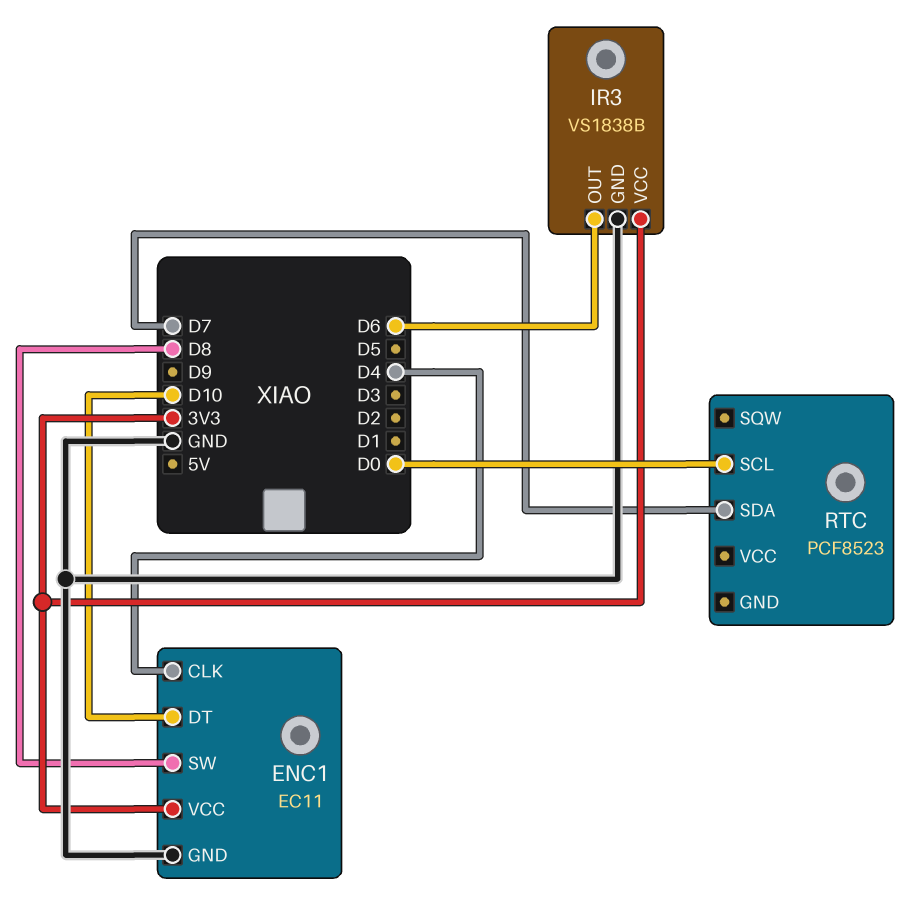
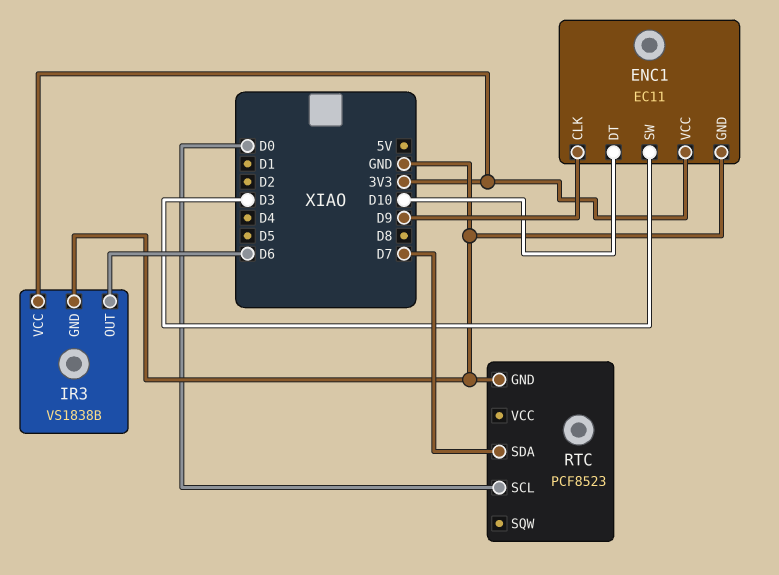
ENC1 pin CLK: D4 -> D9
ENC1 pin SW: D8 -> D3
RTC pin GND: none -> GND

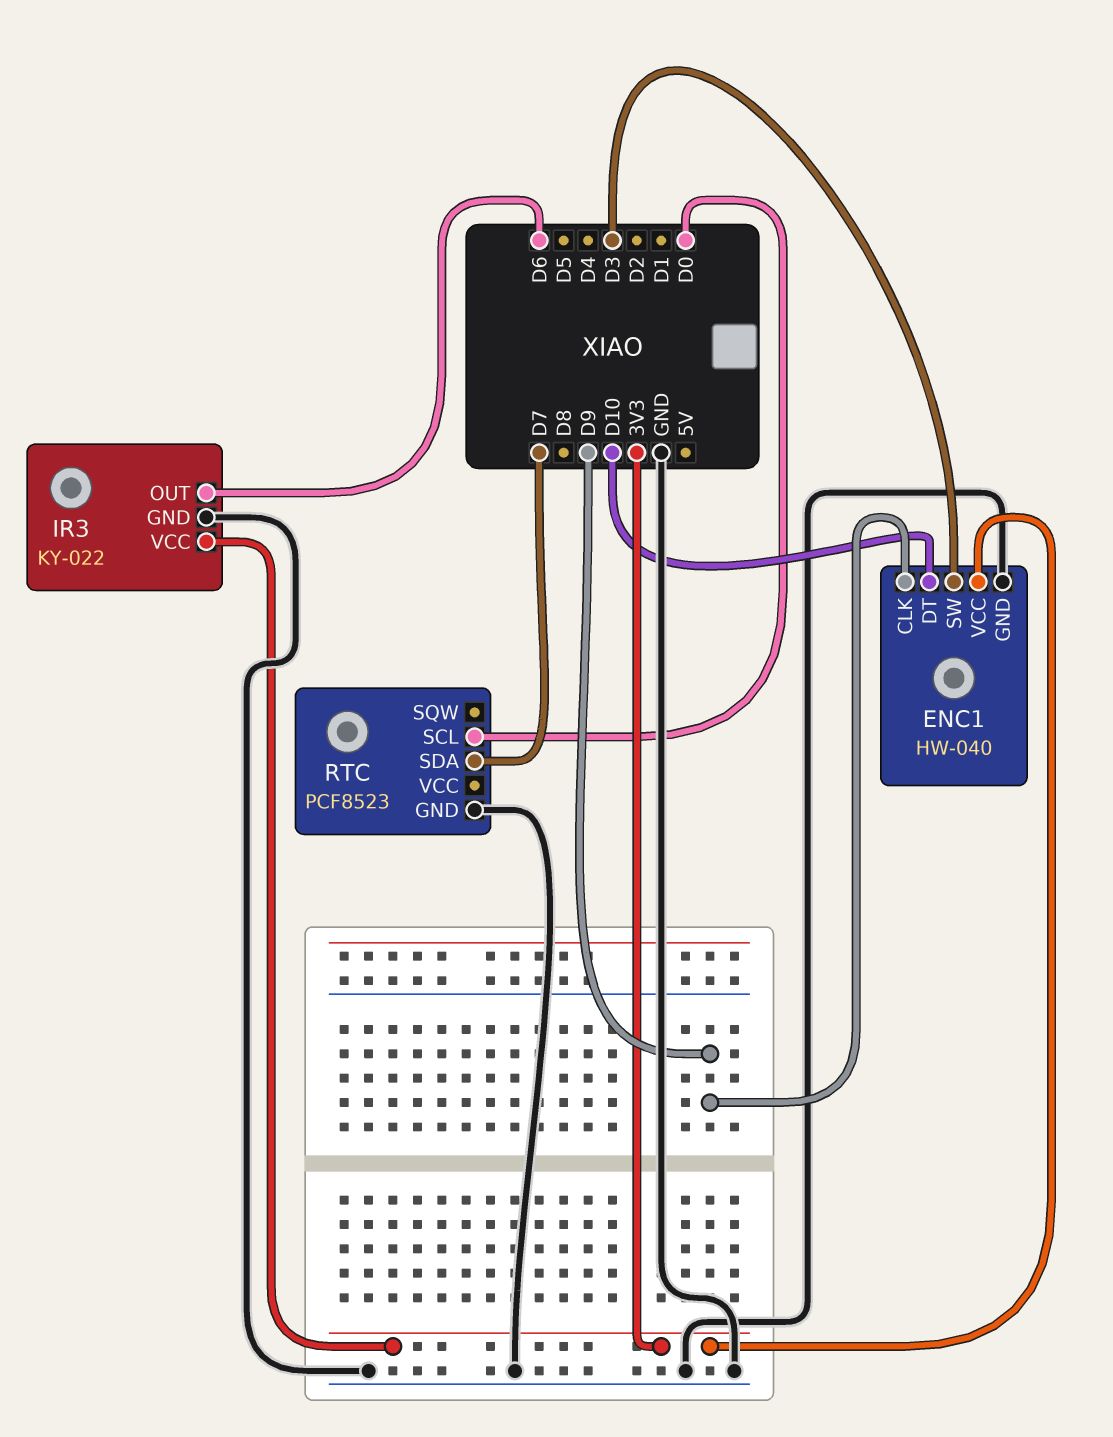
ENC1: EC11 -> HW-040
IR3: VS1838B -> KY-022

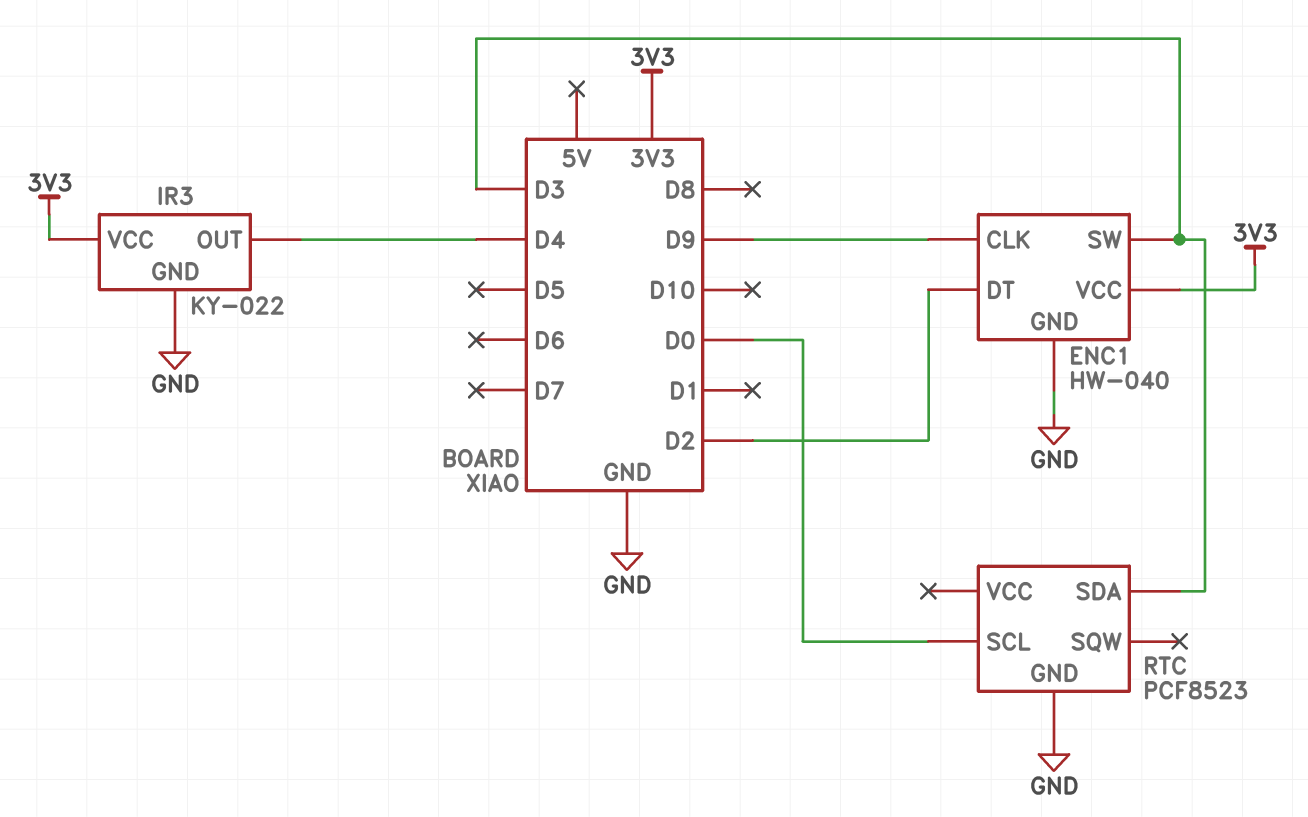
ENC1 pin DT: D10 -> D2
IR3 pin OUT: D6 -> D4
RTC pin SDA: D7 -> D3

